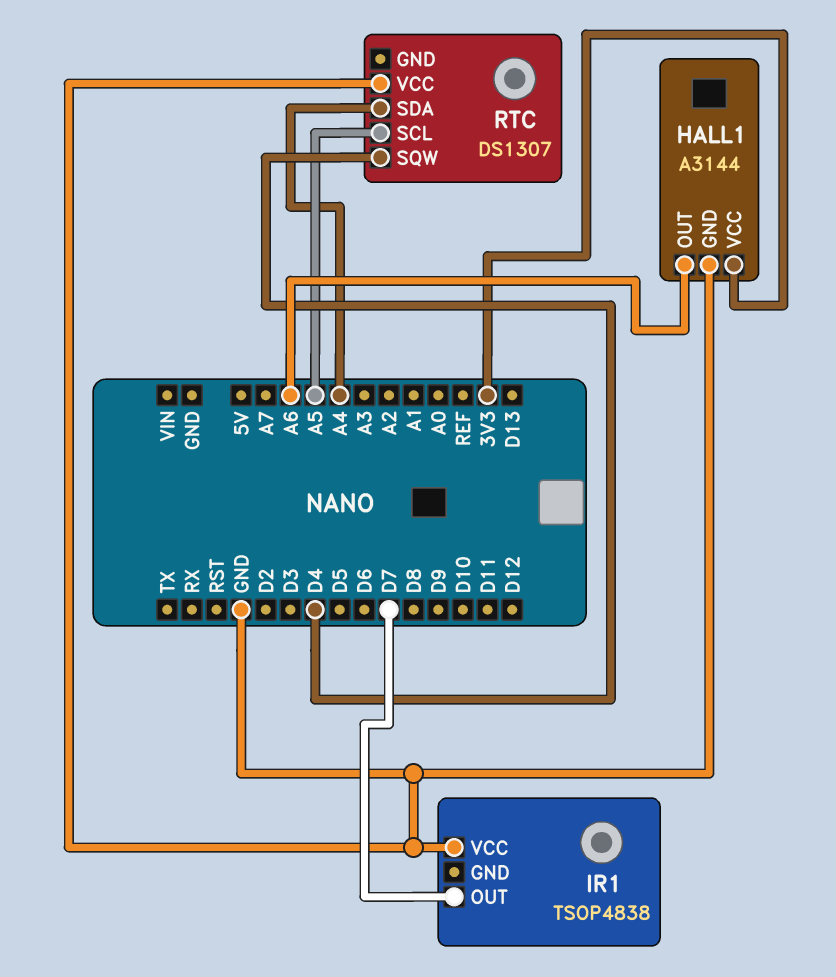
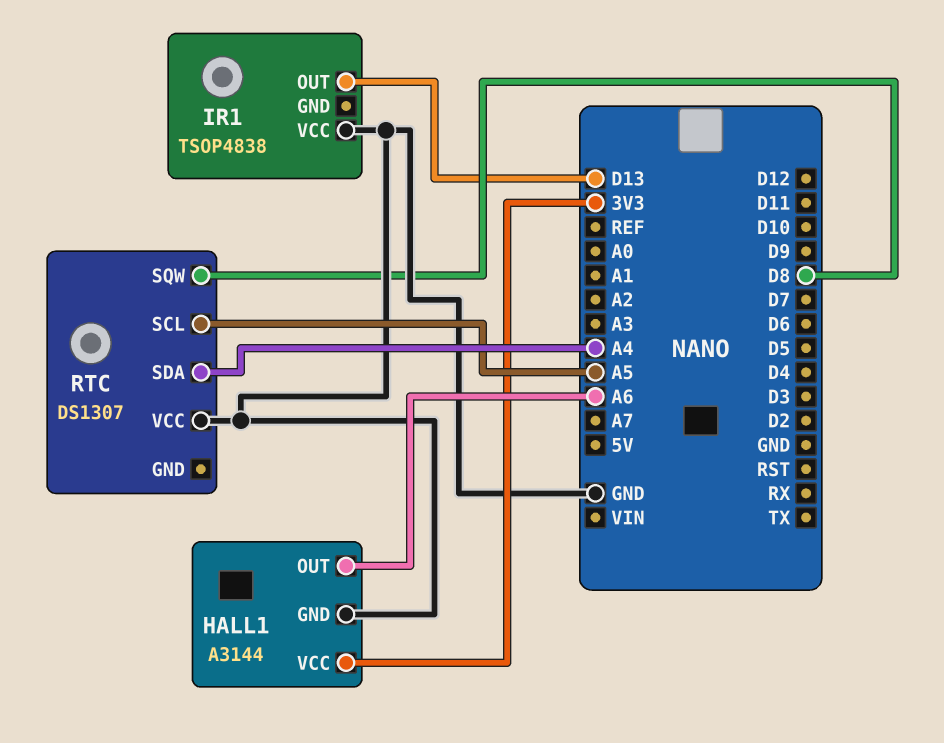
IR1 pin OUT: D7 -> D13
RTC pin SQW: D4 -> D8

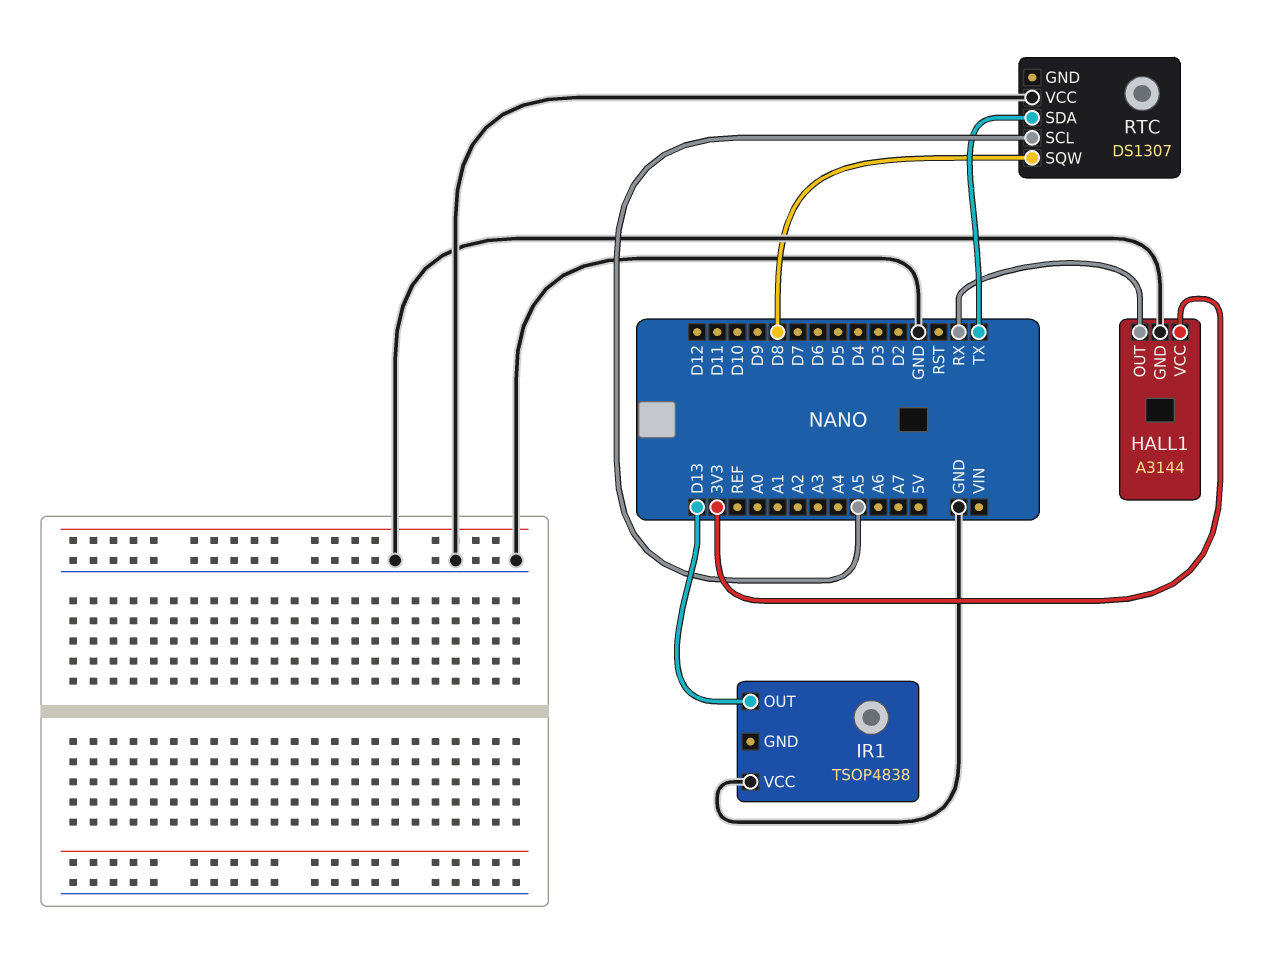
HALL1 pin OUT: A6 -> RX
RTC pin SDA: A4 -> TX

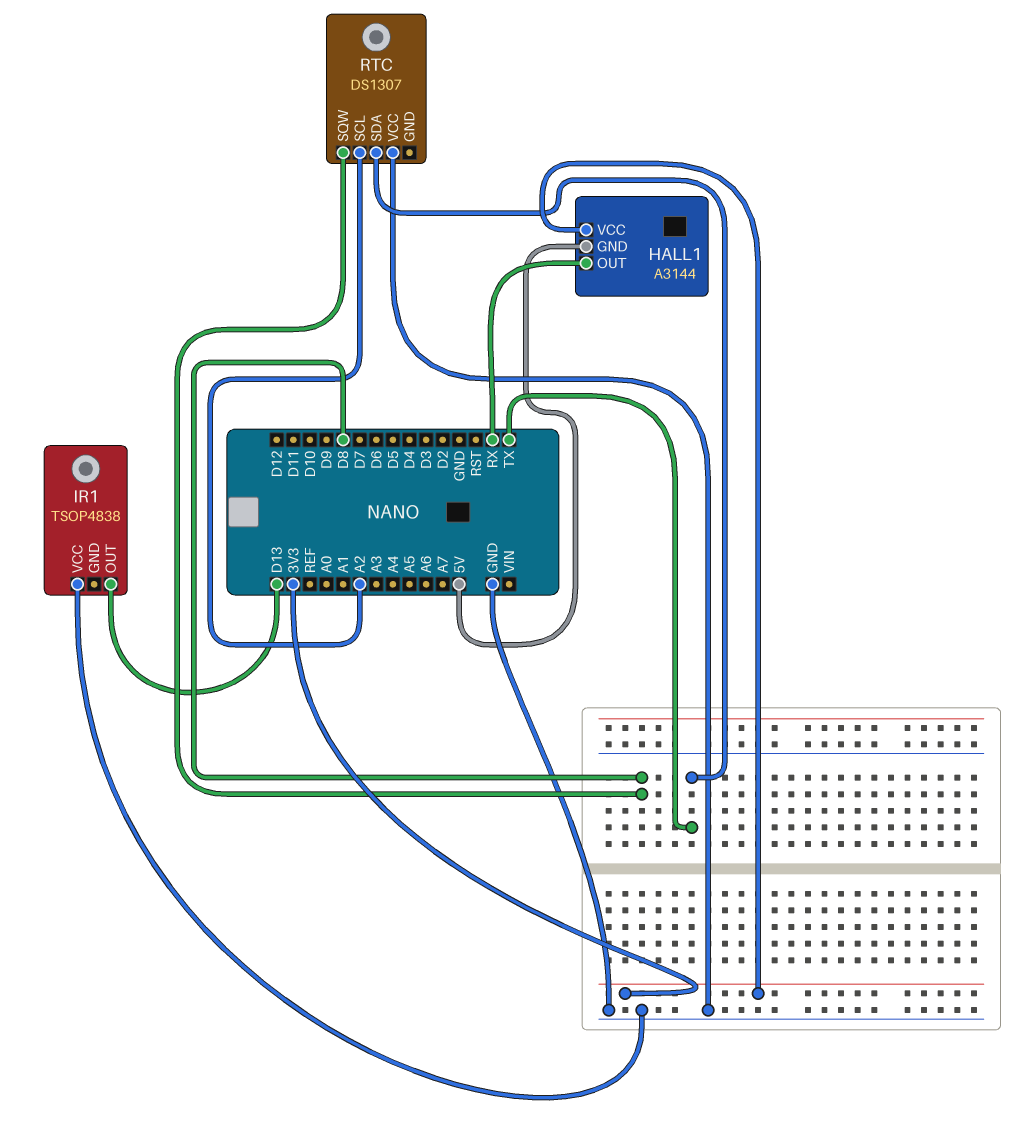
HALL1 pin GND: GND -> 5V
RTC pin SCL: A5 -> A2

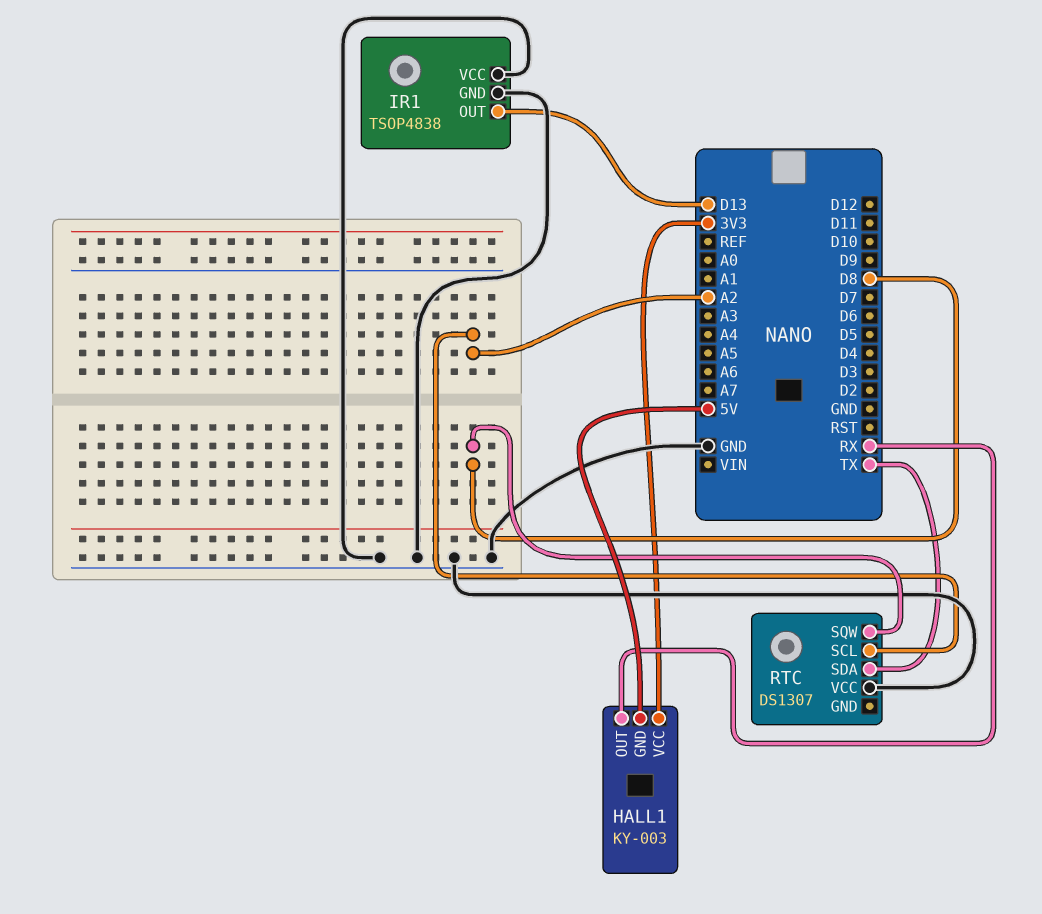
HALL1: A3144 -> KY-003
IR1 pin GND: none -> GND

